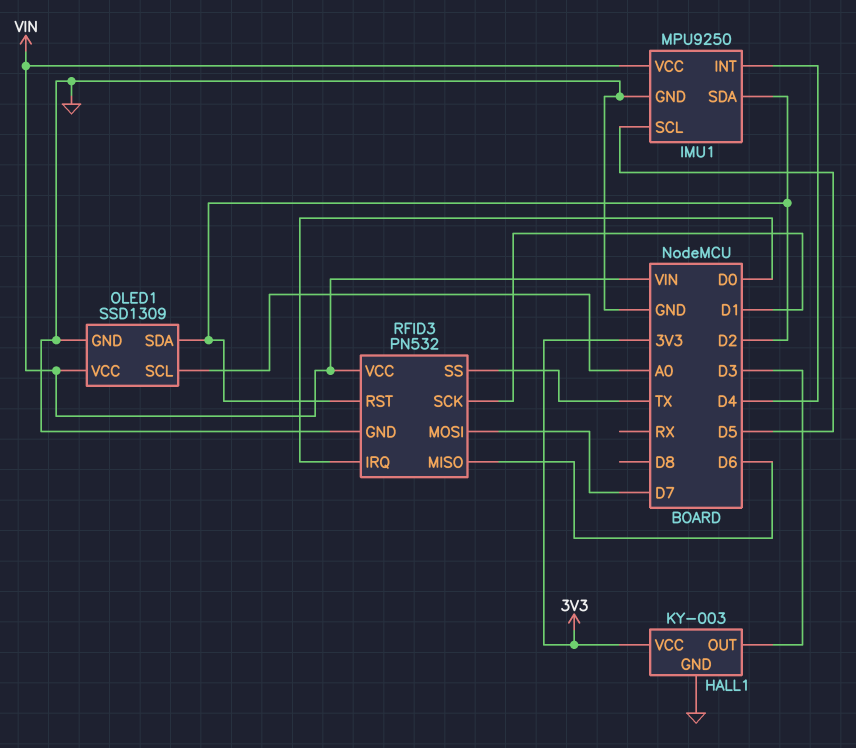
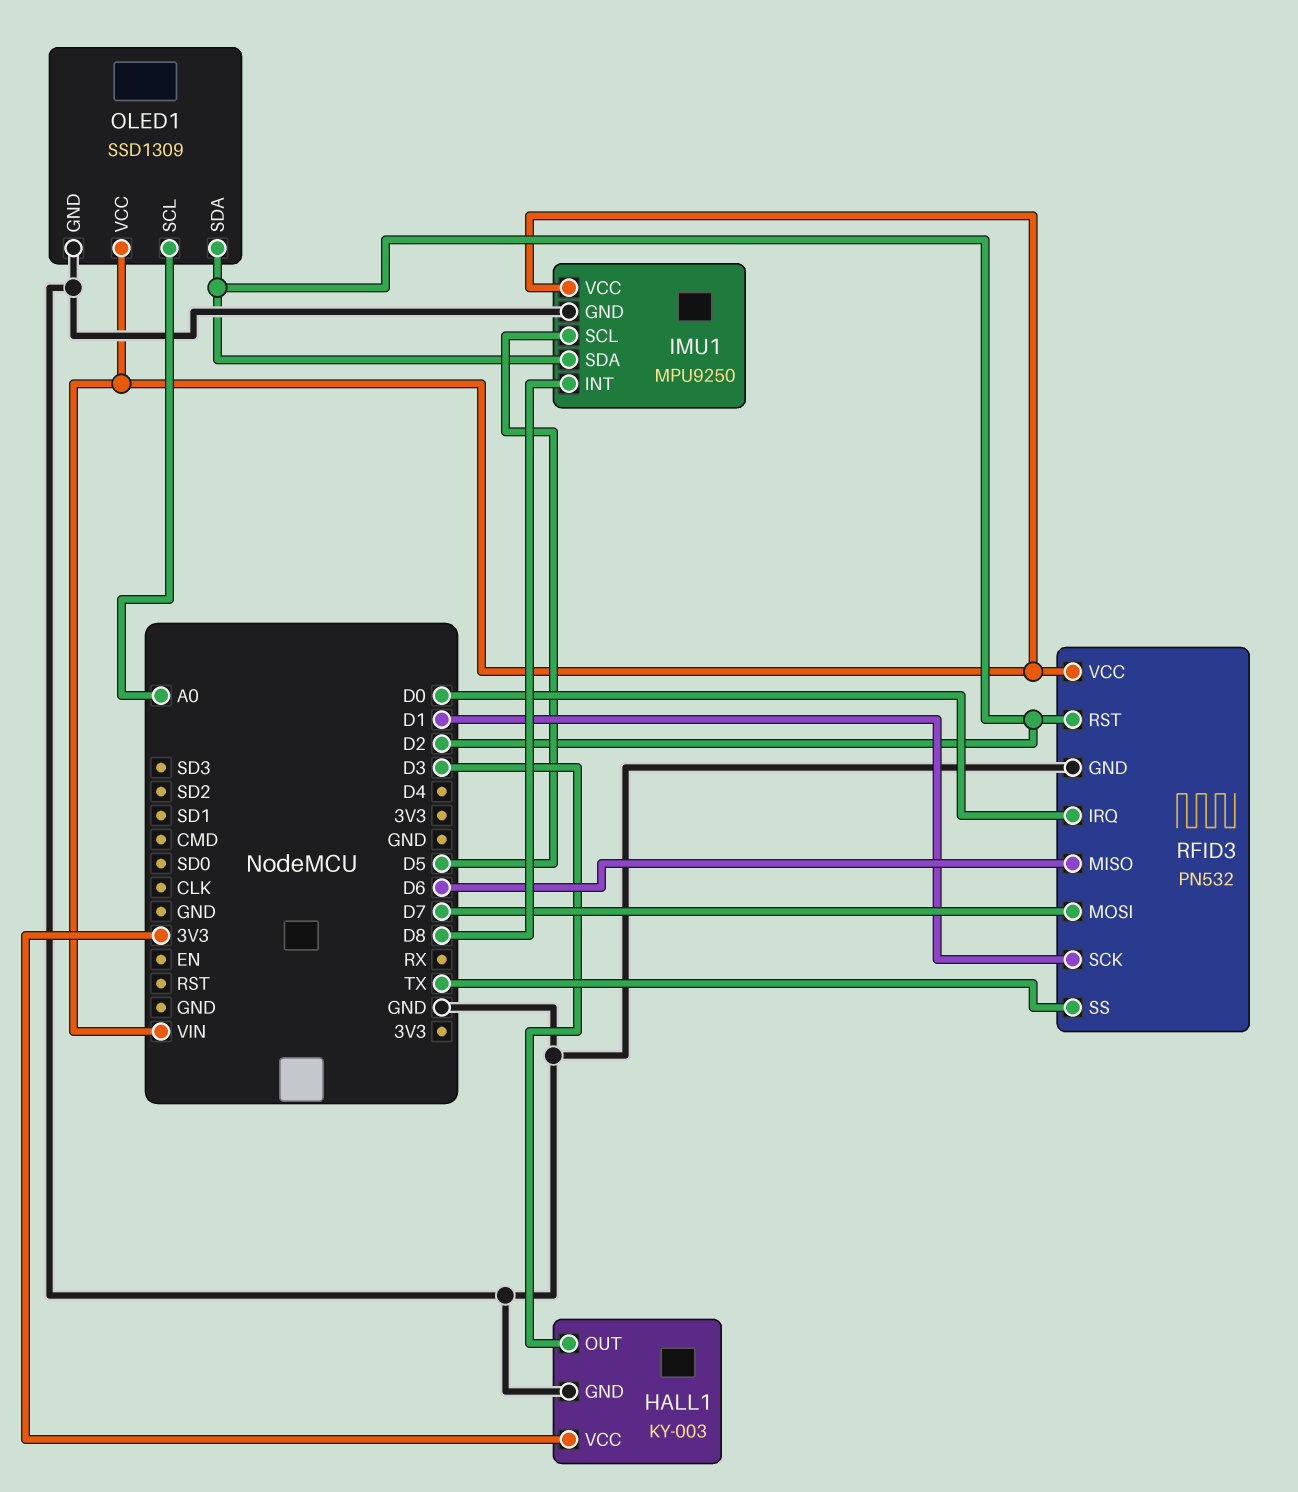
IMU1 pin INT: D4 -> D8

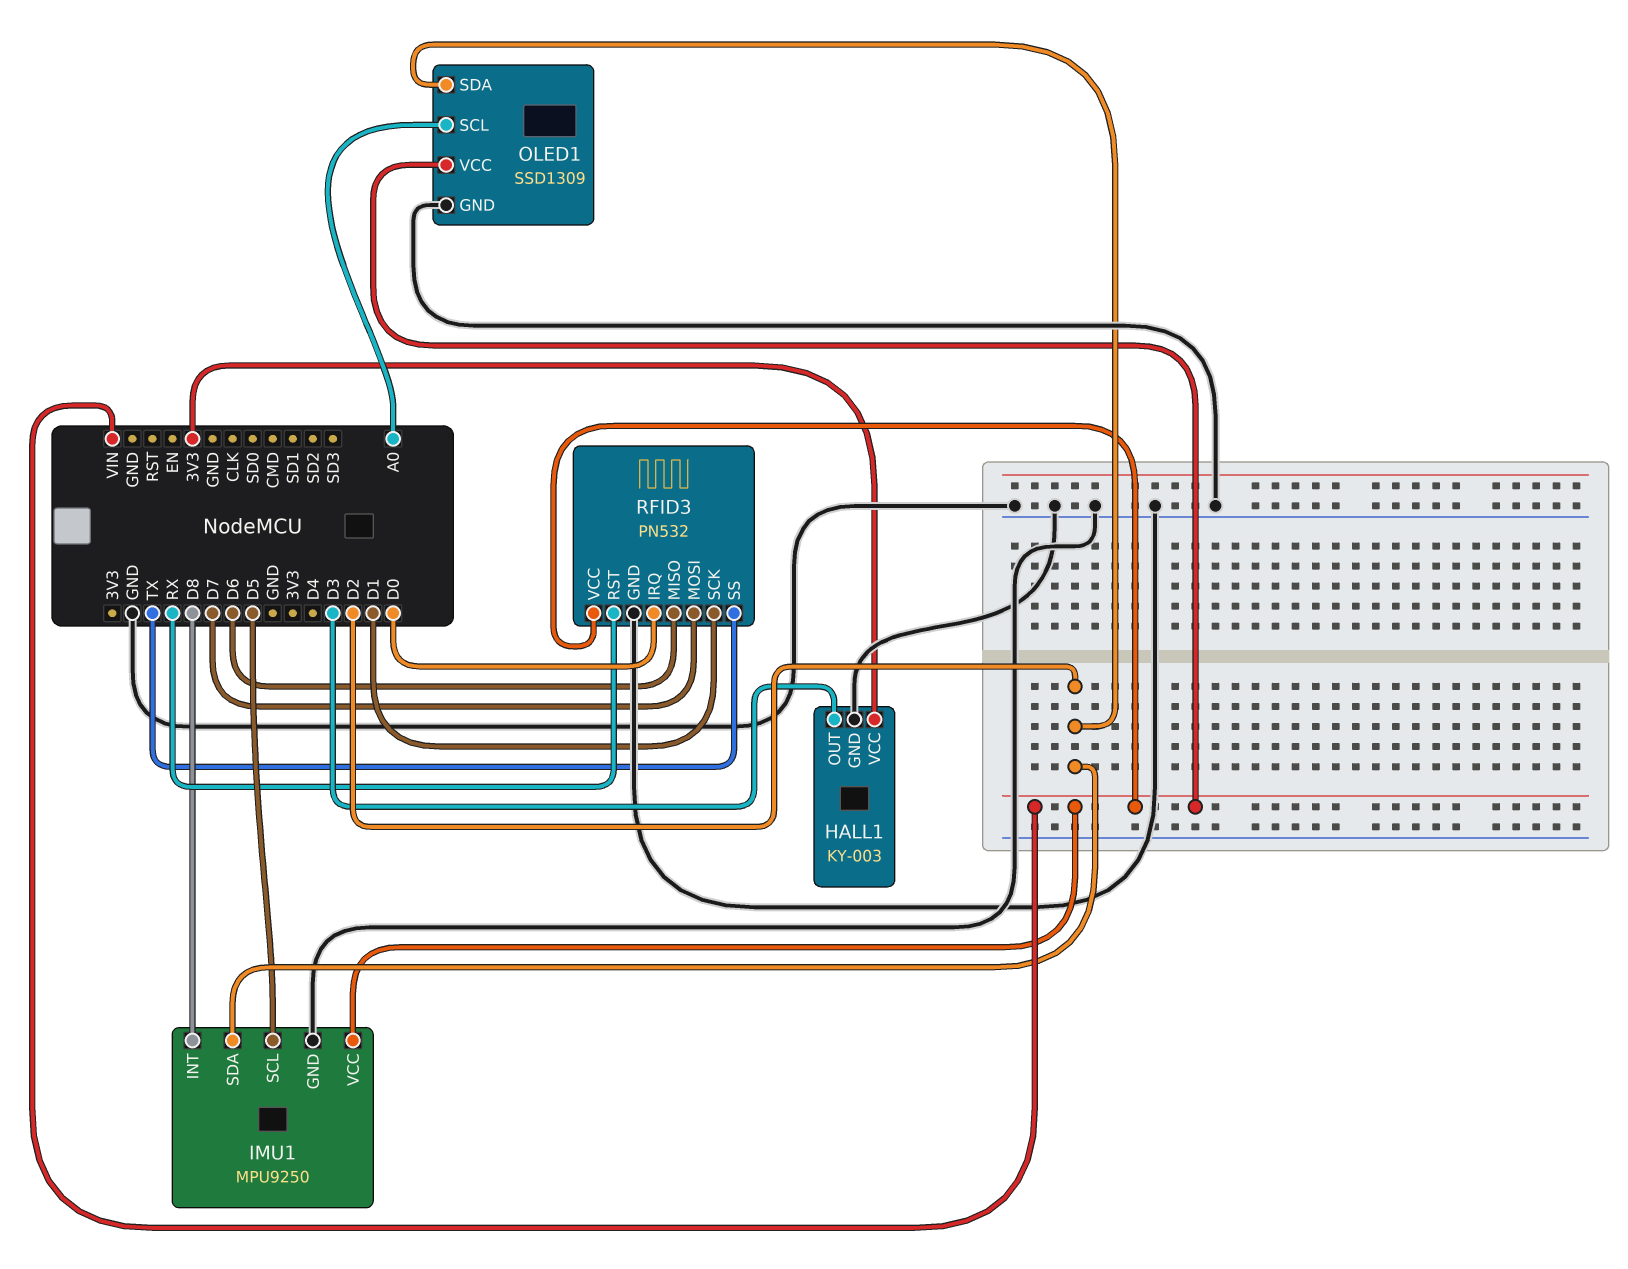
RFID3 pin RST: D2 -> RX

